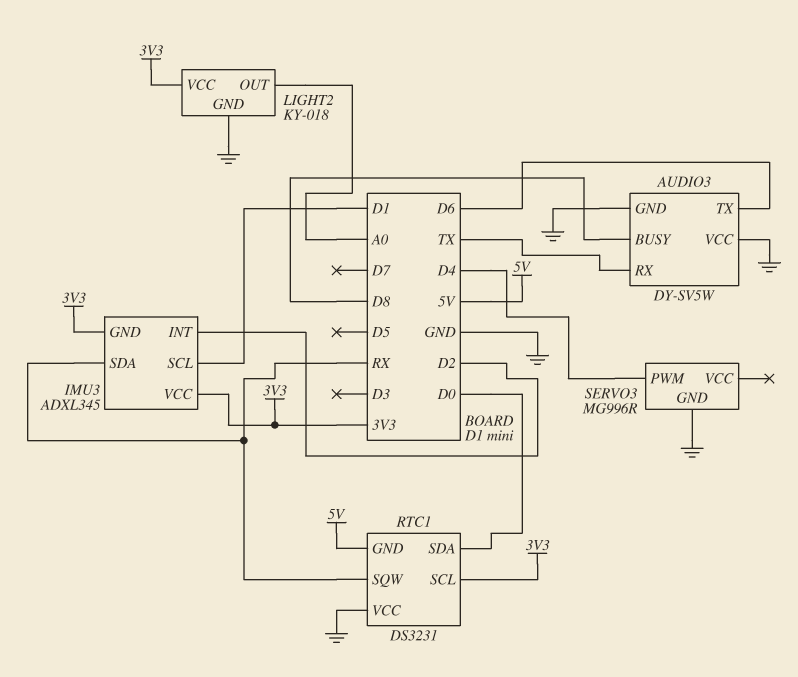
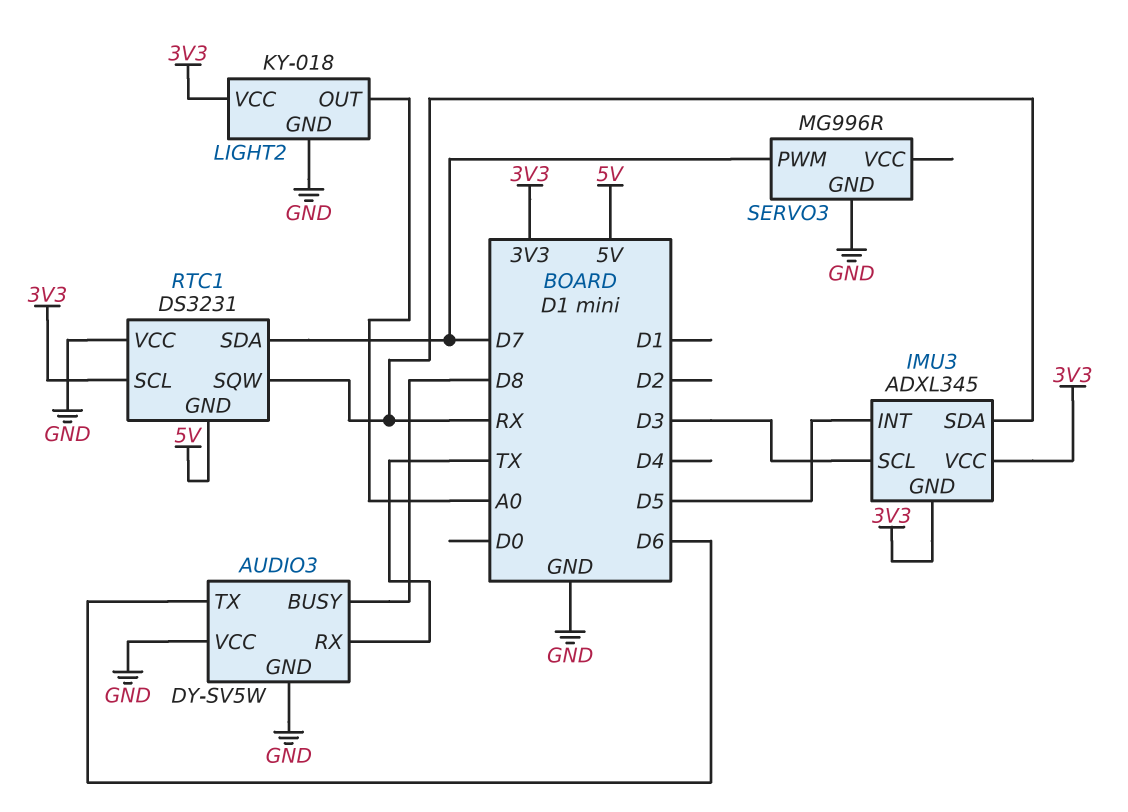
IMU3 pin INT: D2 -> D5
IMU3 pin SCL: D1 -> D3
RTC1 pin SDA: D0 -> D7
SERVO3 pin PWM: D4 -> D7

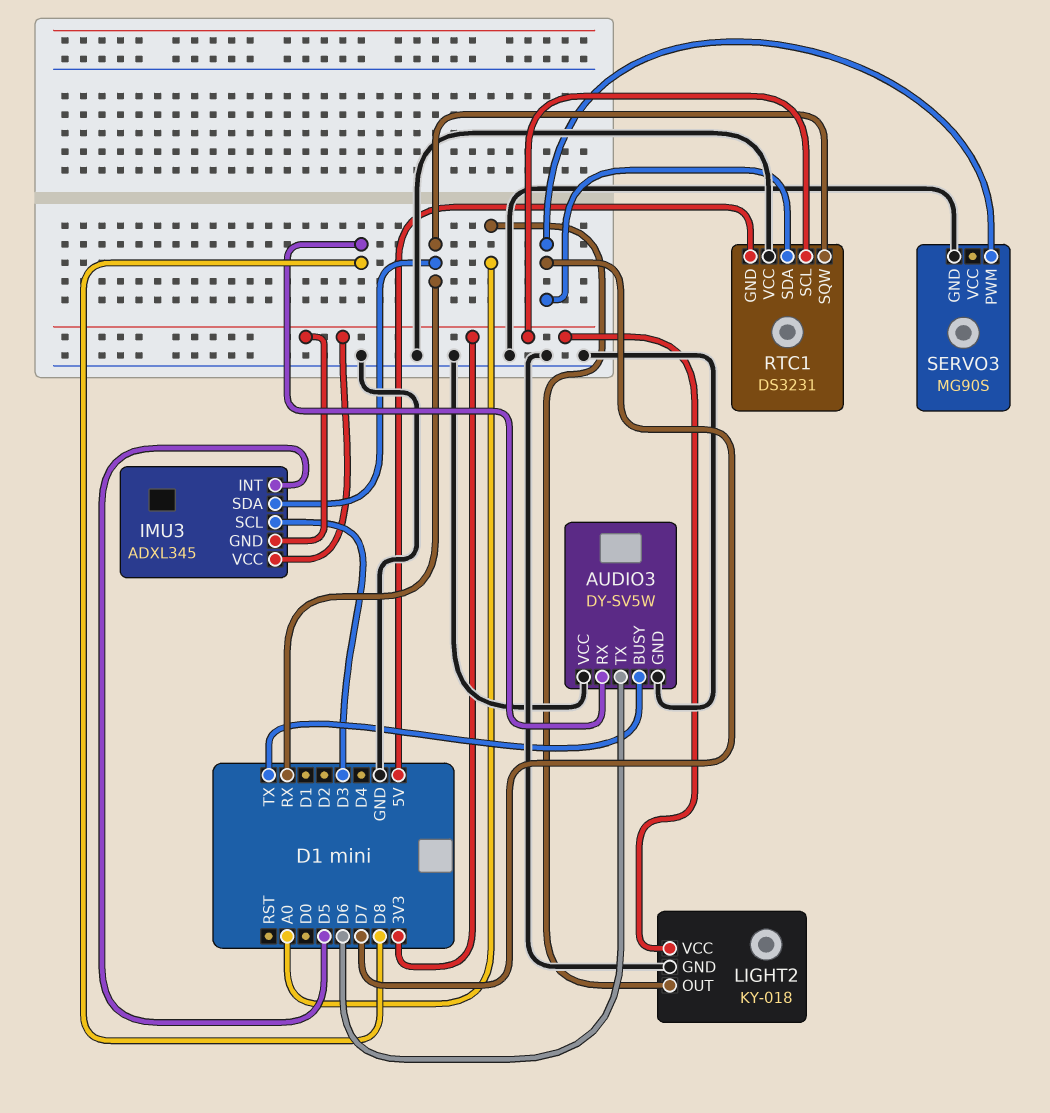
AUDIO3 pin BUSY: D8 -> TX
AUDIO3 pin RX: TX -> D8
SERVO3: MG996R -> MG90S

